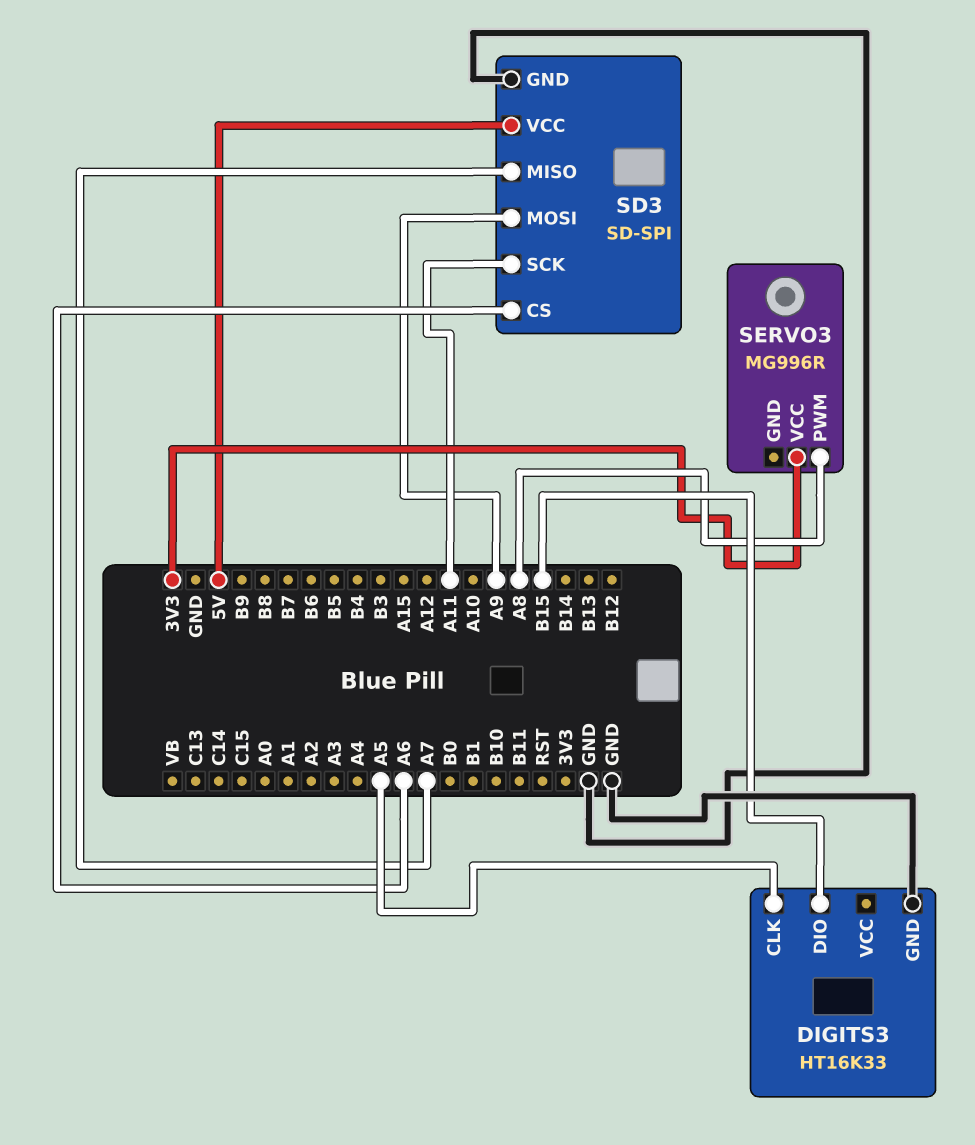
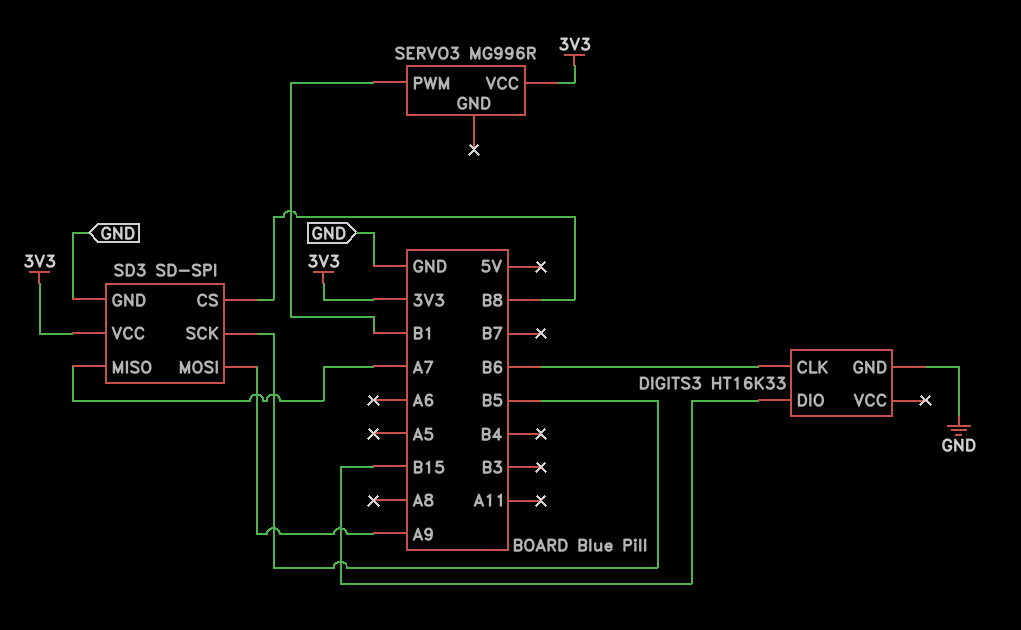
DIGITS3 pin CLK: A5 -> B6
SD3 pin CS: A6 -> B8
SD3 pin SCK: A11 -> B5
SD3 pin VCC: 5V -> 3V3
SERVO3 pin PWM: A8 -> B1

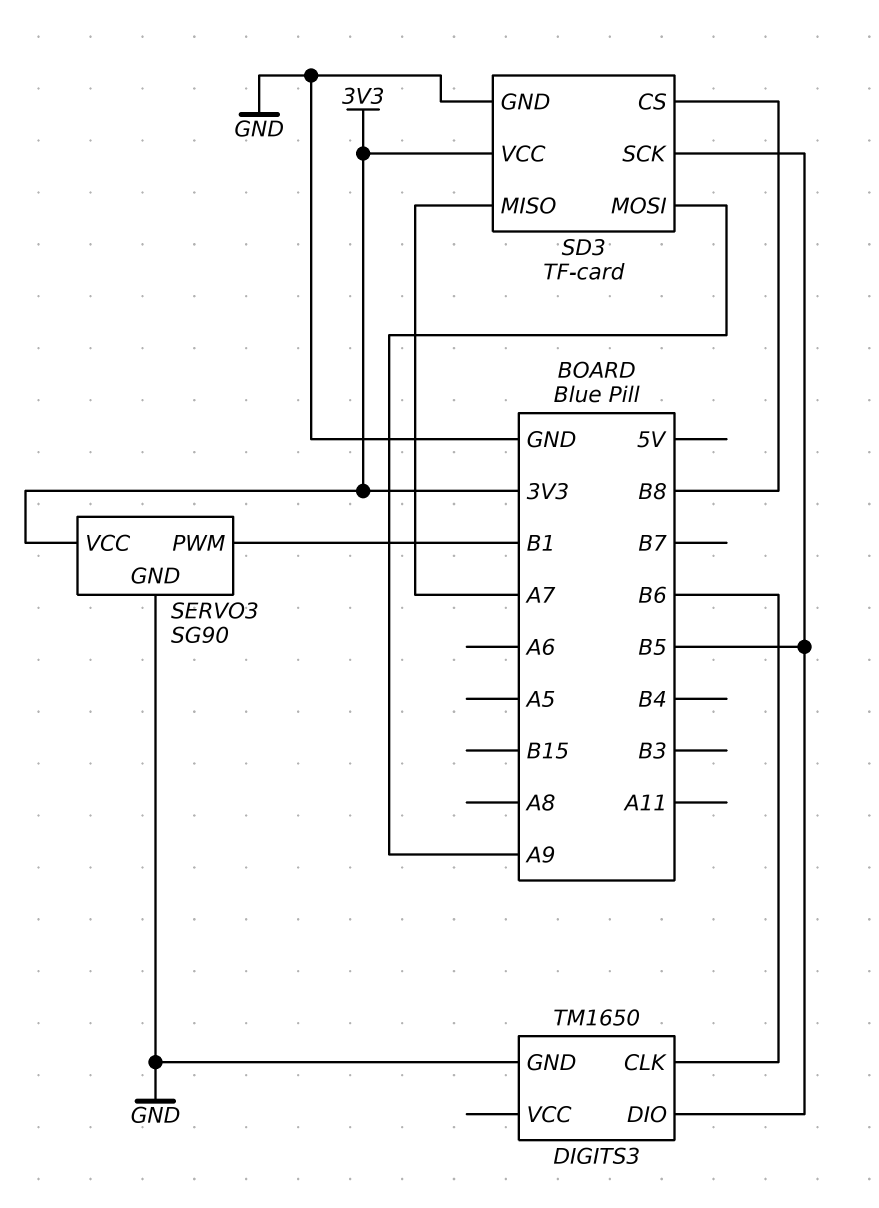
DIGITS3: HT16K33 -> TM1650
DIGITS3 pin DIO: B15 -> B5
SD3: SD-SPI -> TF-card
SERVO3: MG996R -> SG90
SERVO3 pin GND: none -> GND

